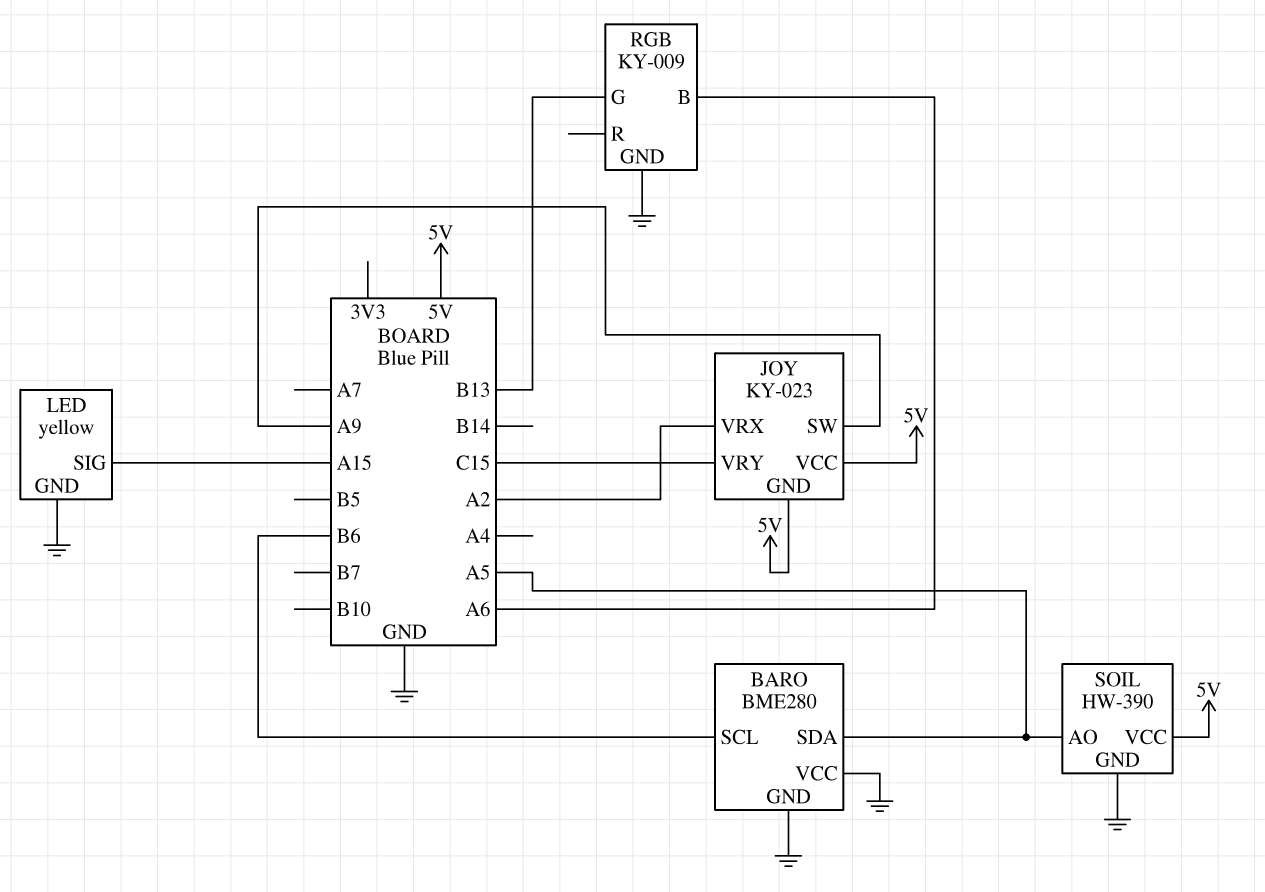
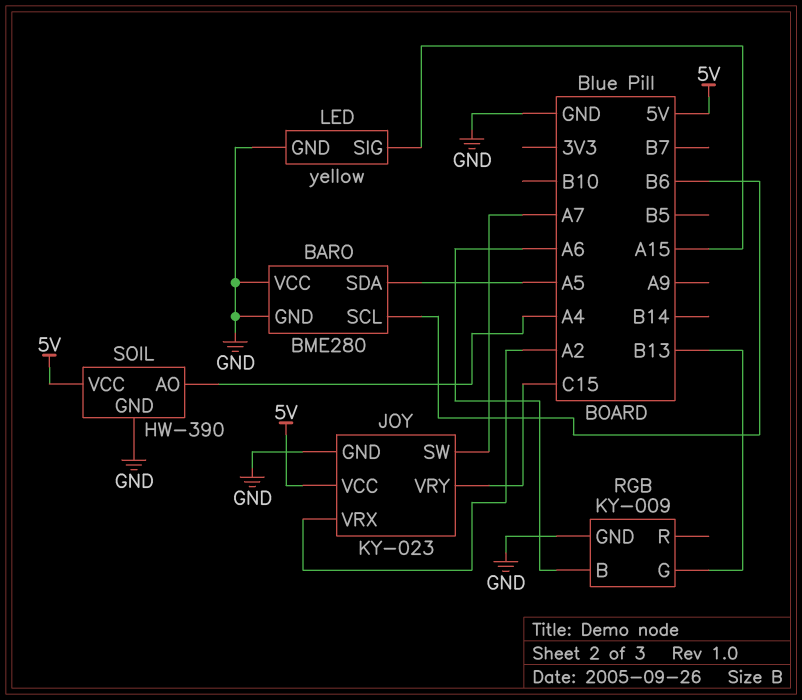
JOY pin GND: 5V -> GND
JOY pin SW: A9 -> A7
SOIL pin AO: A5 -> A4

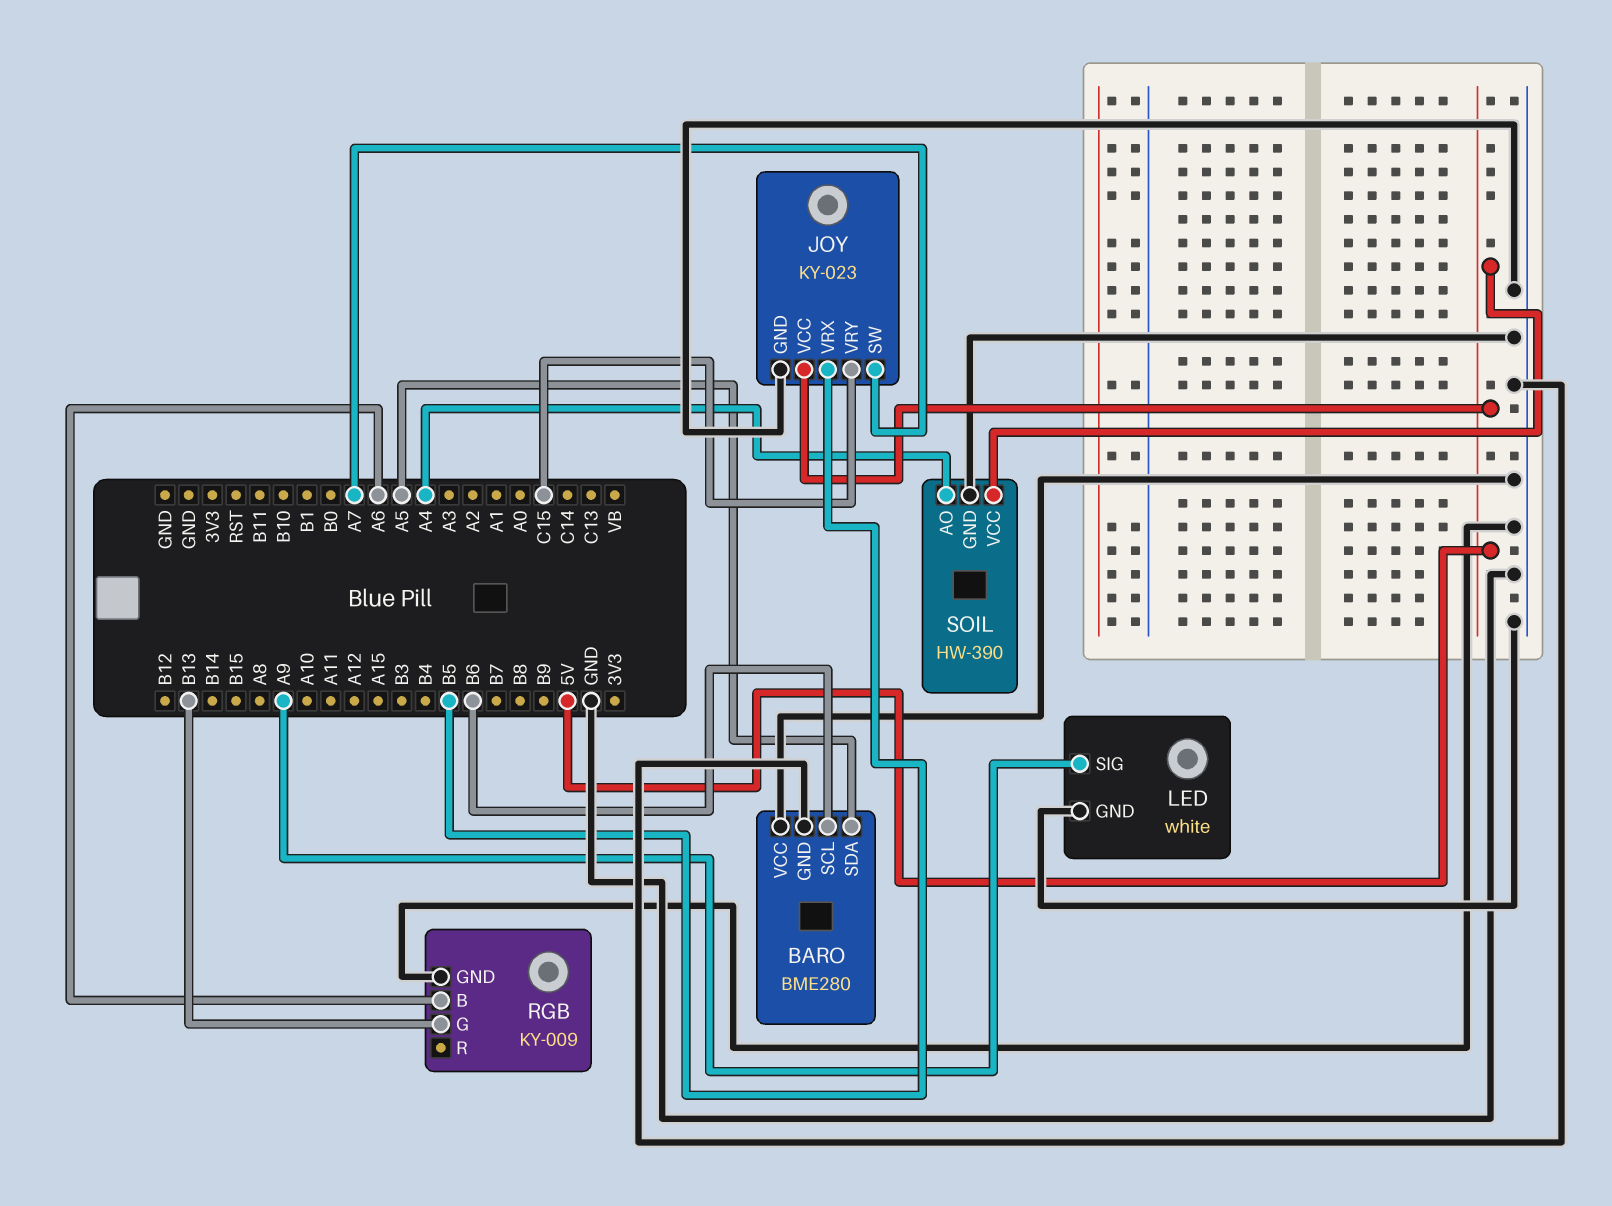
JOY pin VRX: A2 -> B5
LED: yellow -> white
LED pin SIG: A15 -> A9

